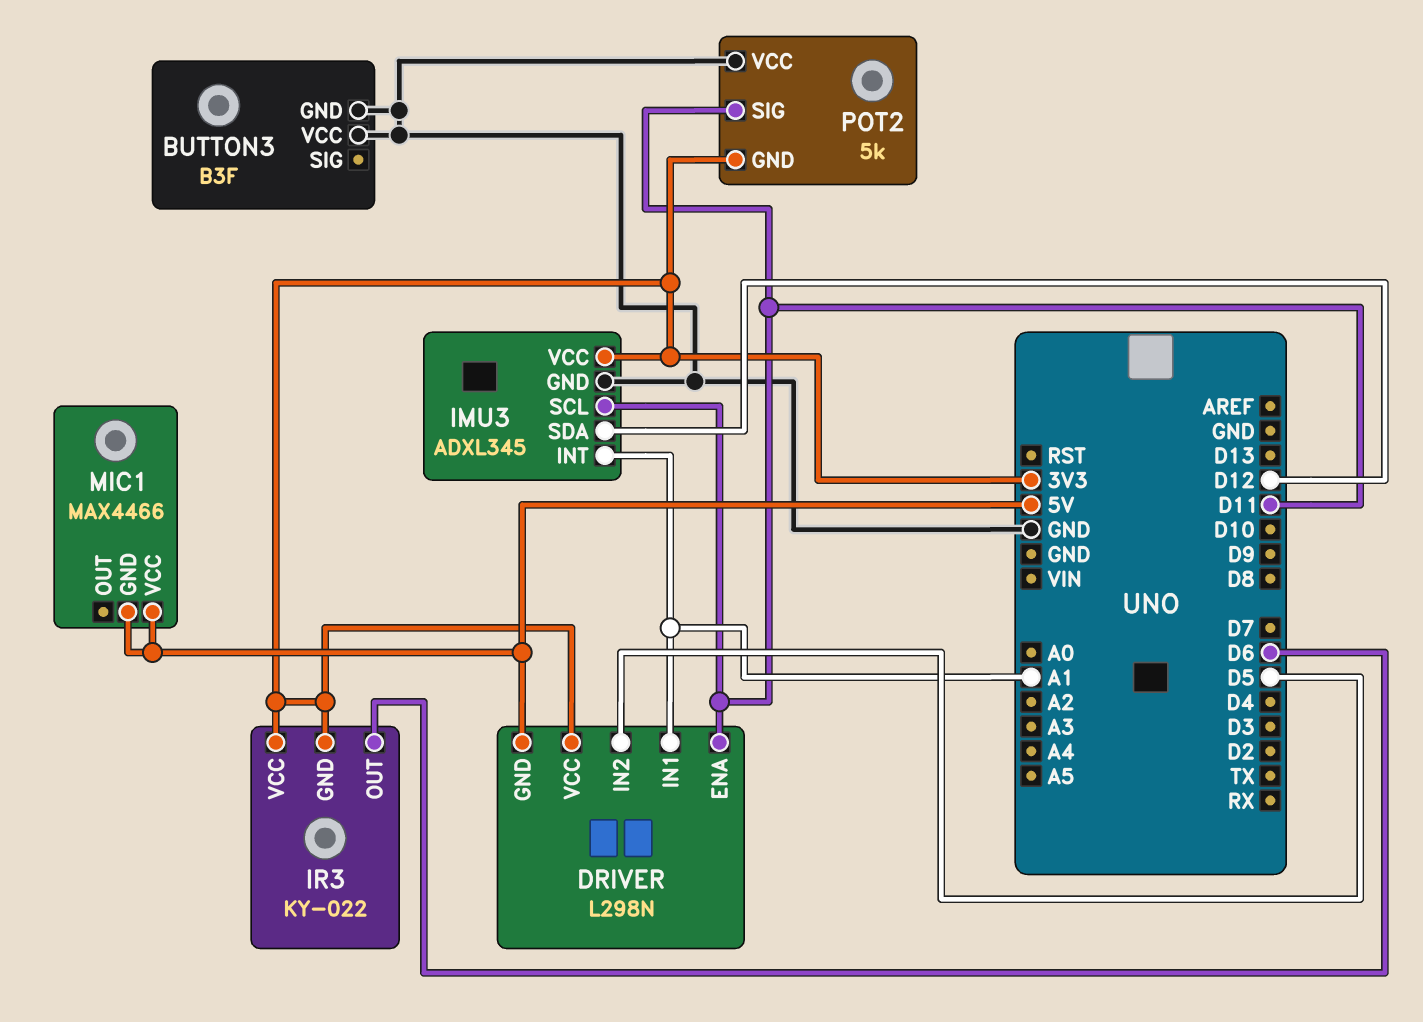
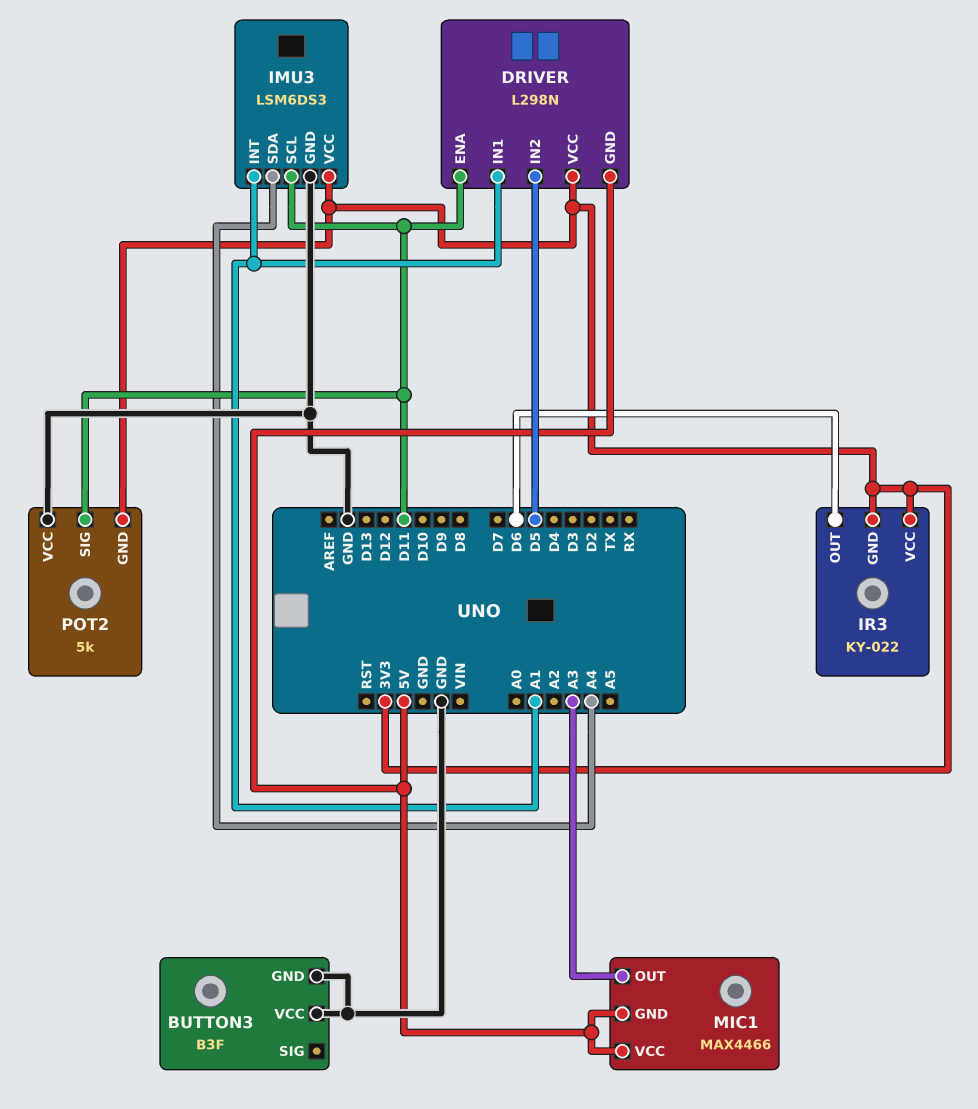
IMU3: ADXL345 -> LSM6DS3
IMU3 pin SDA: D12 -> A4
MIC1 pin OUT: none -> A3

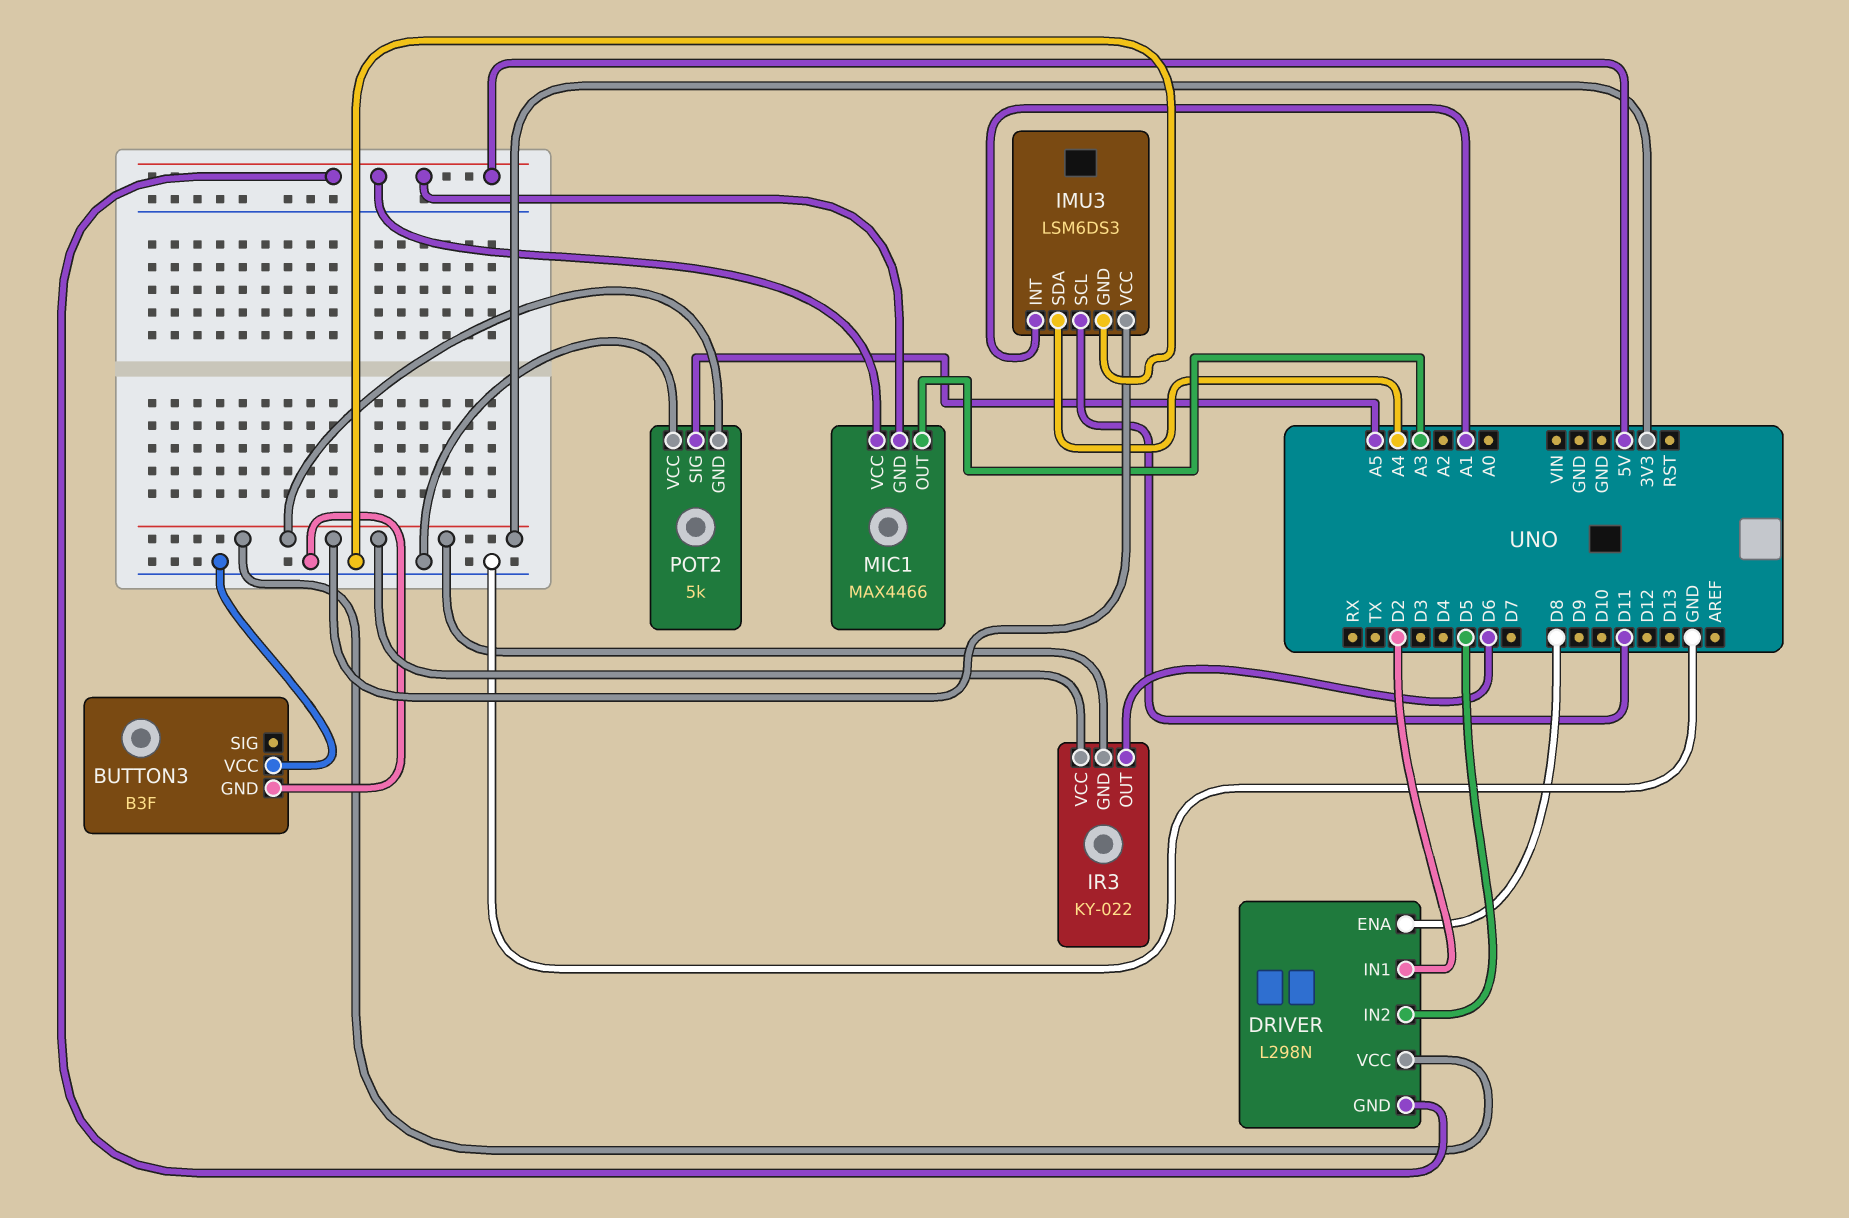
DRIVER pin ENA: D11 -> D8
DRIVER pin IN1: A1 -> D2
POT2 pin SIG: D11 -> A5

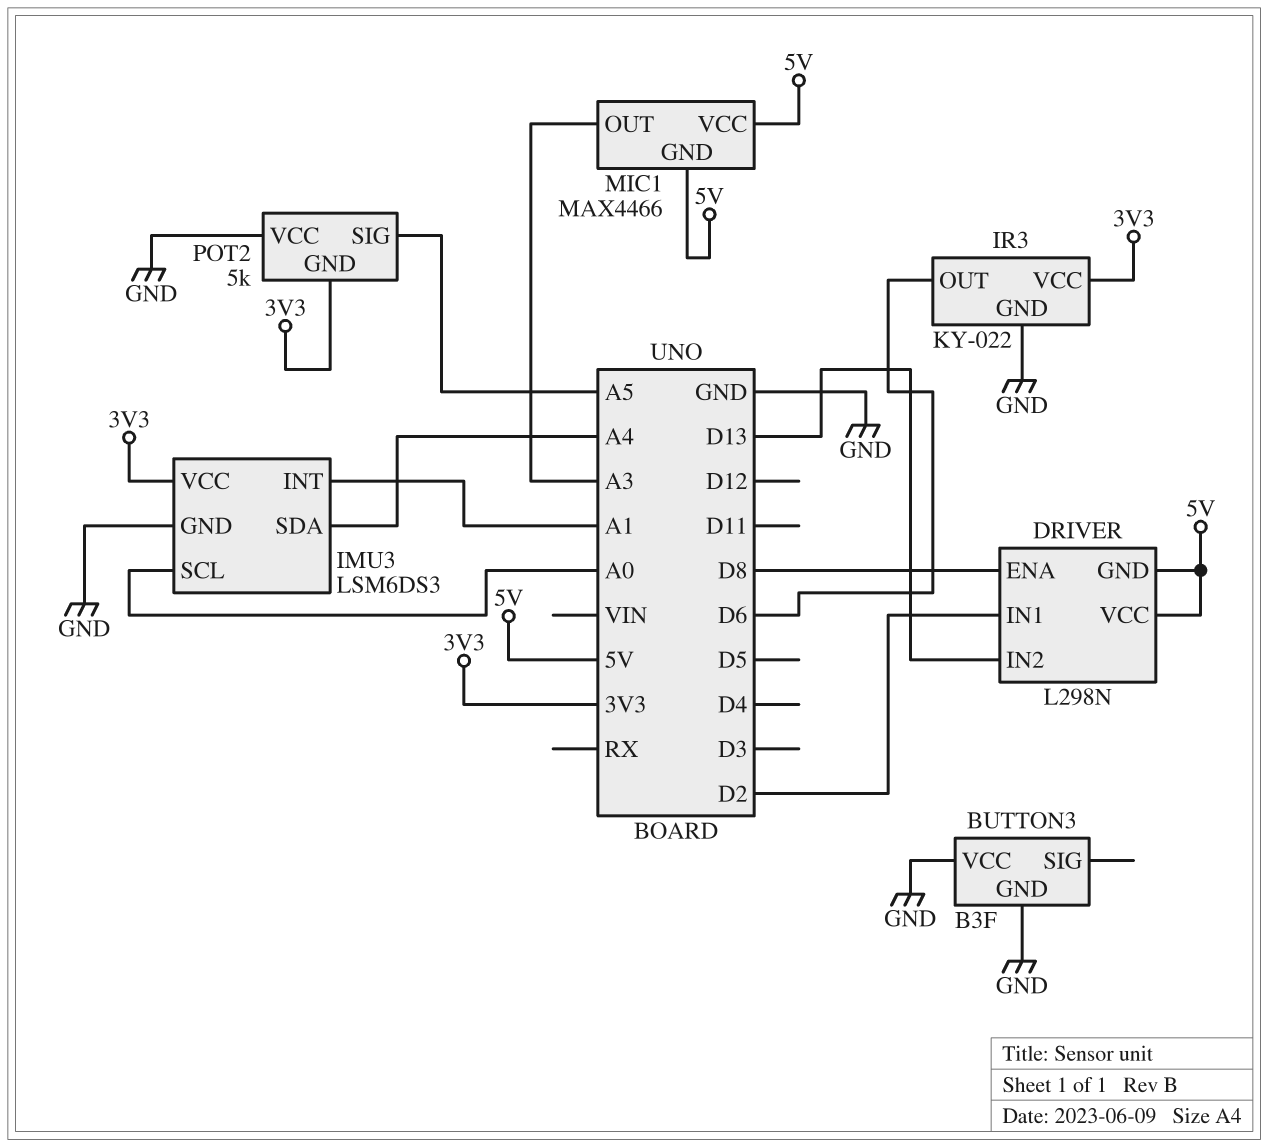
DRIVER pin IN2: D5 -> D13
DRIVER pin VCC: 3V3 -> 5V
IMU3 pin SCL: D11 -> A0
IR3 pin GND: 3V3 -> GND

